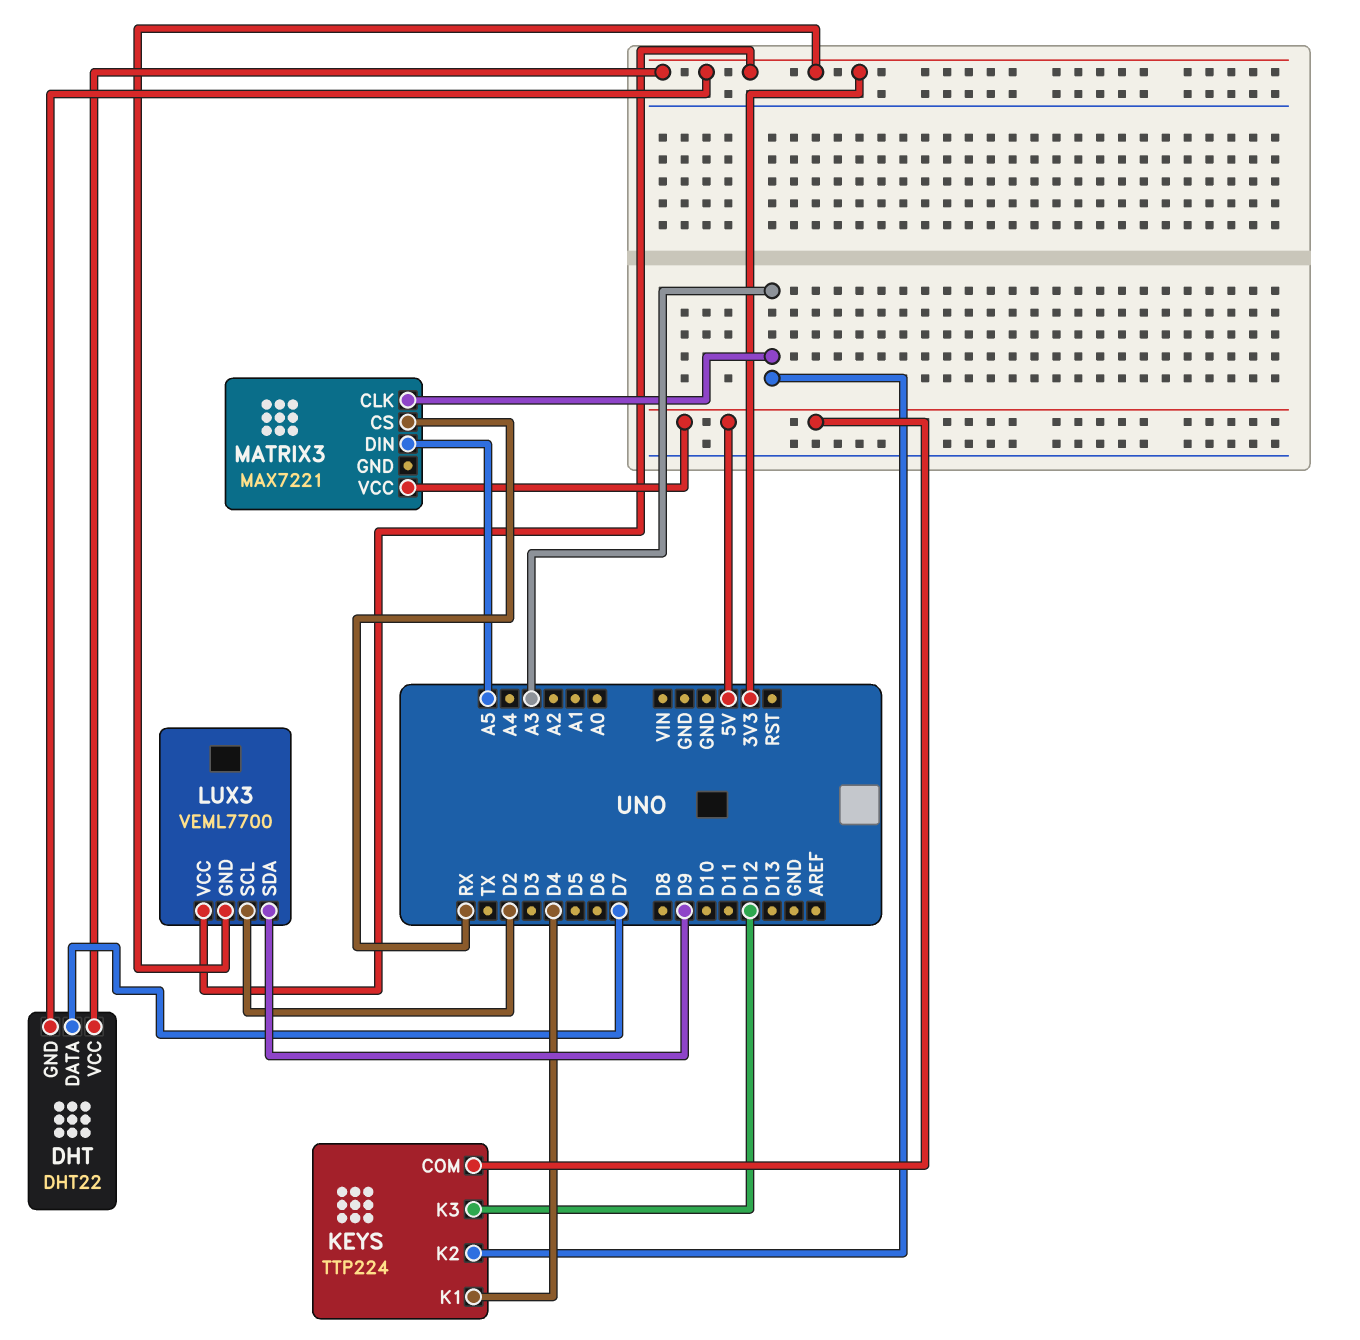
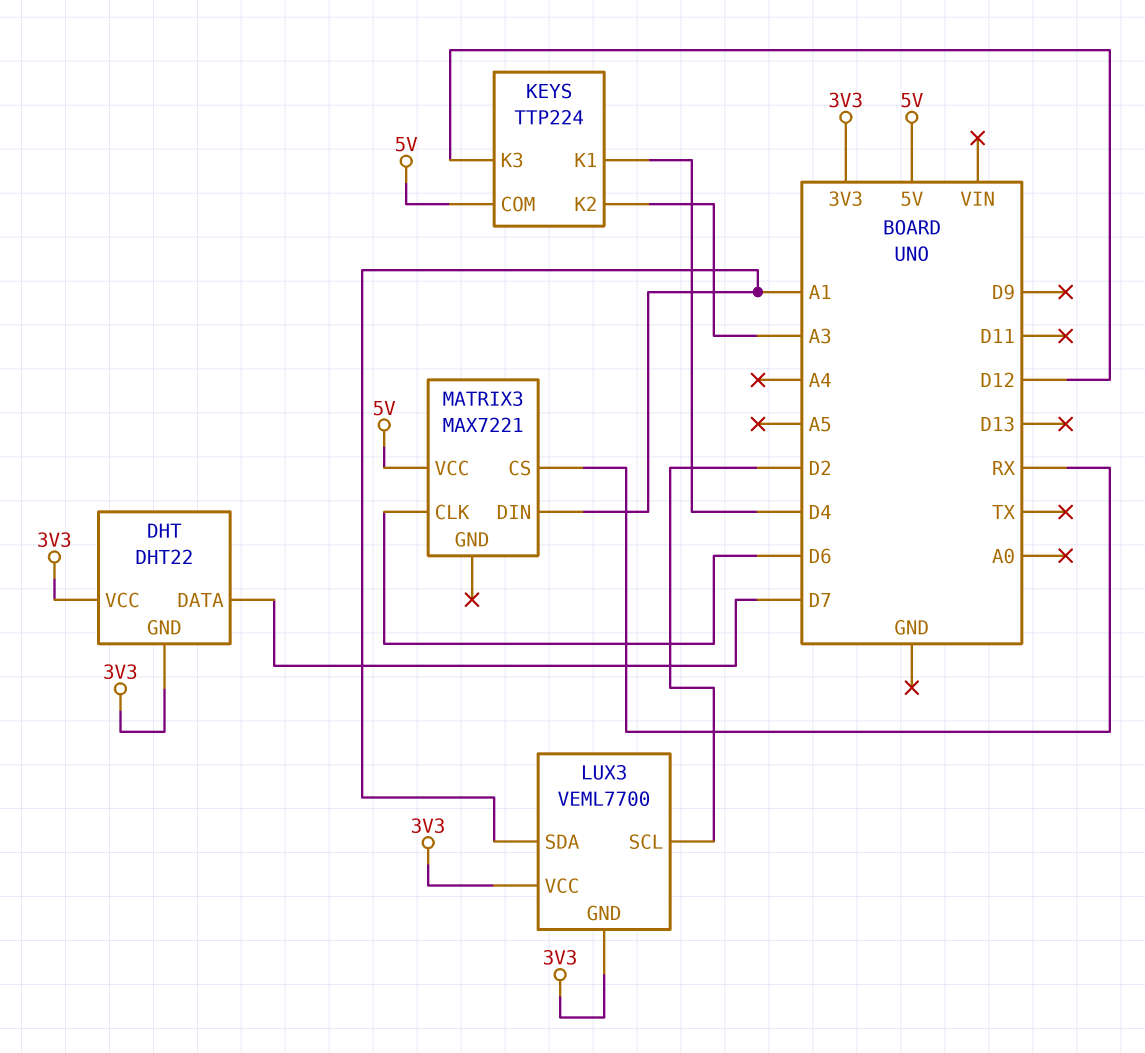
LUX3 pin SDA: D9 -> A1
MATRIX3 pin CLK: A3 -> D6
MATRIX3 pin DIN: A5 -> A1

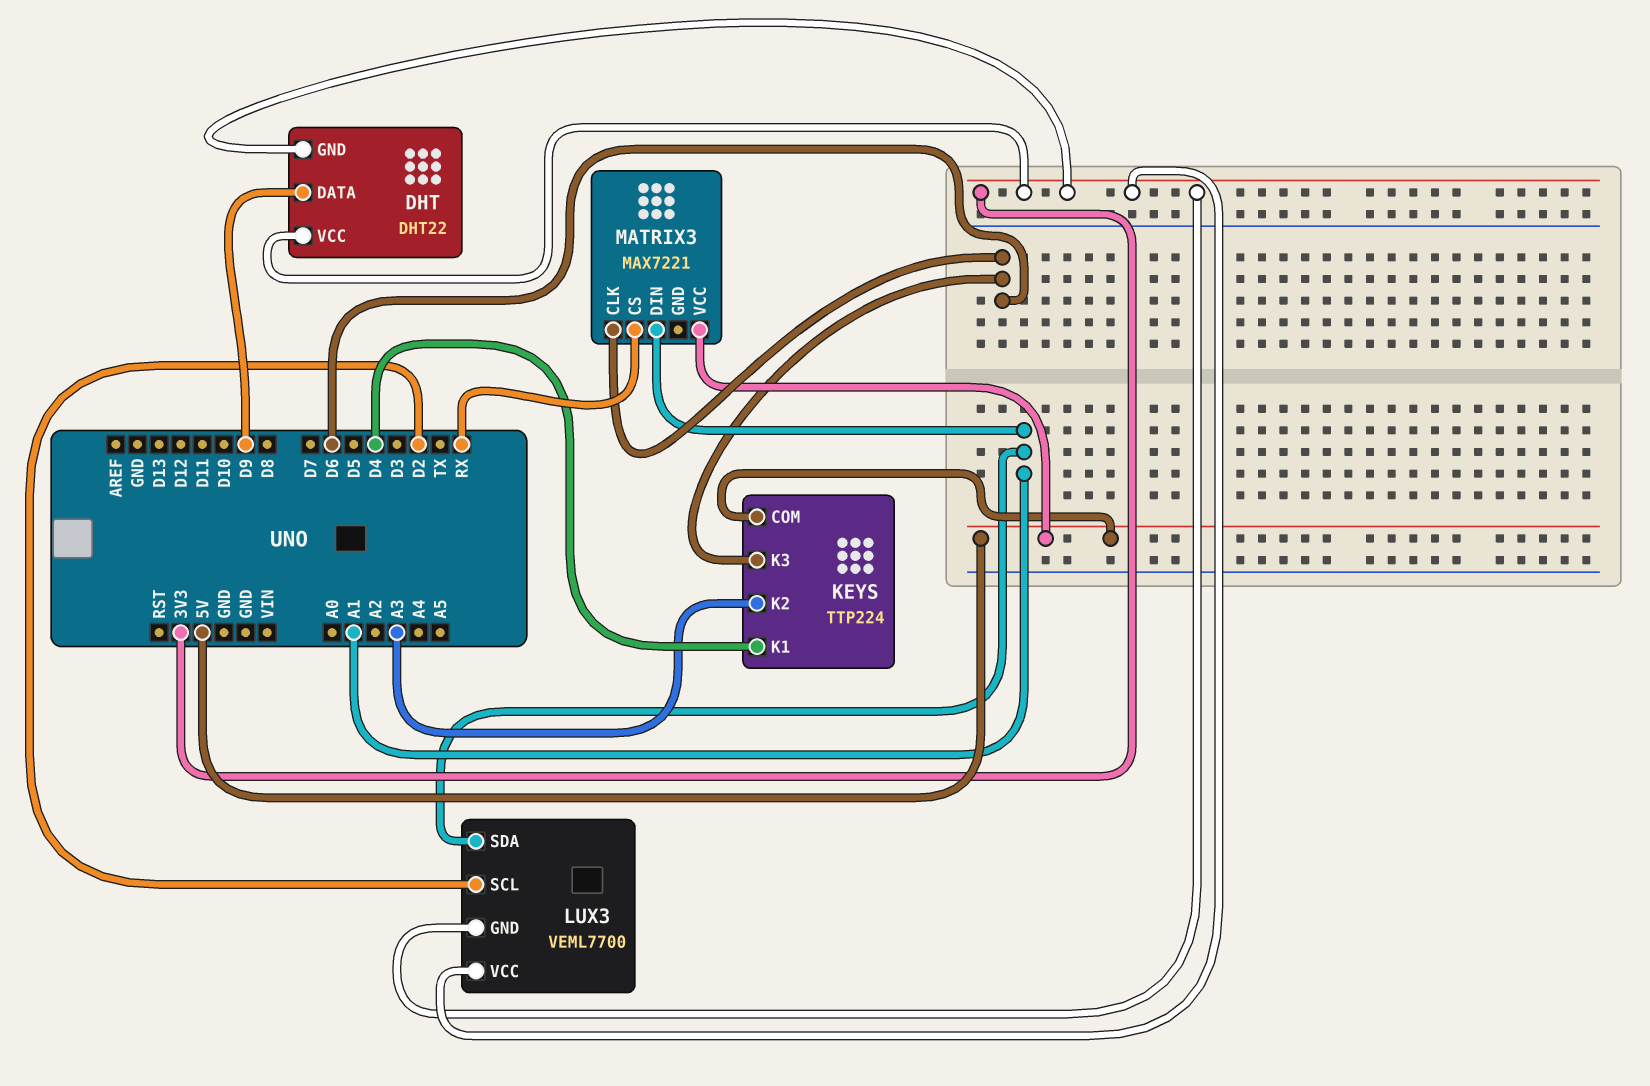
DHT pin DATA: D7 -> D9
KEYS pin K3: D12 -> D6

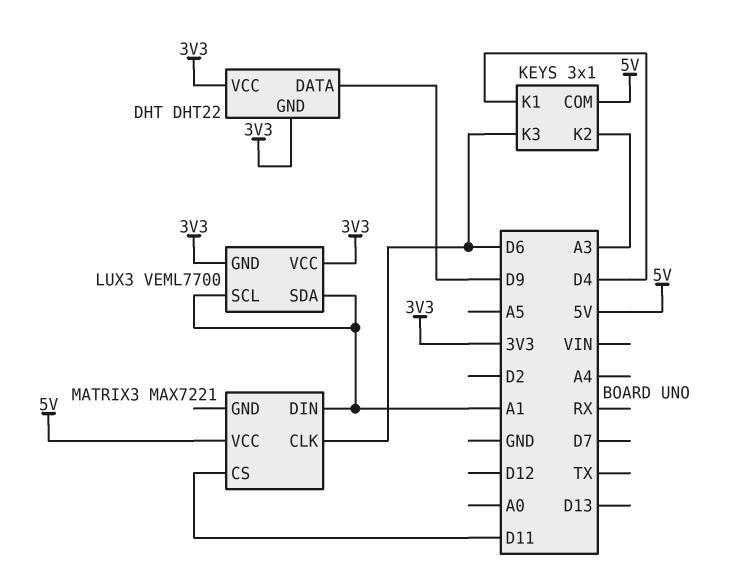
KEYS: TTP224 -> 3x1
LUX3 pin SCL: D2 -> A1
MATRIX3 pin CS: RX -> D11

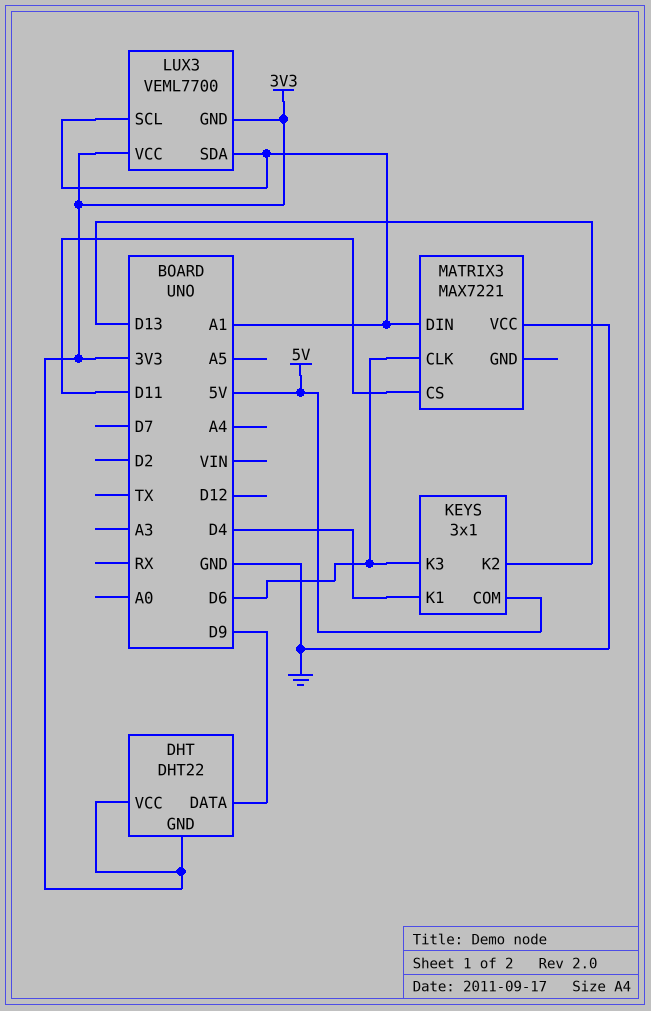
KEYS pin K2: A3 -> D13
MATRIX3 pin VCC: 5V -> GND

